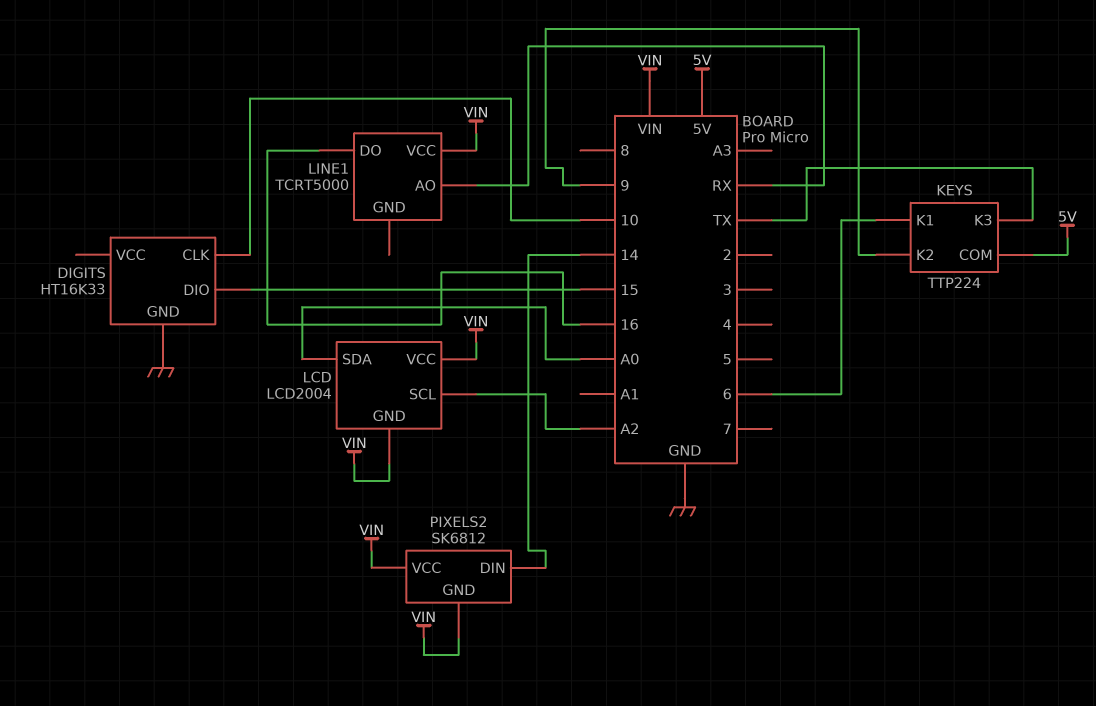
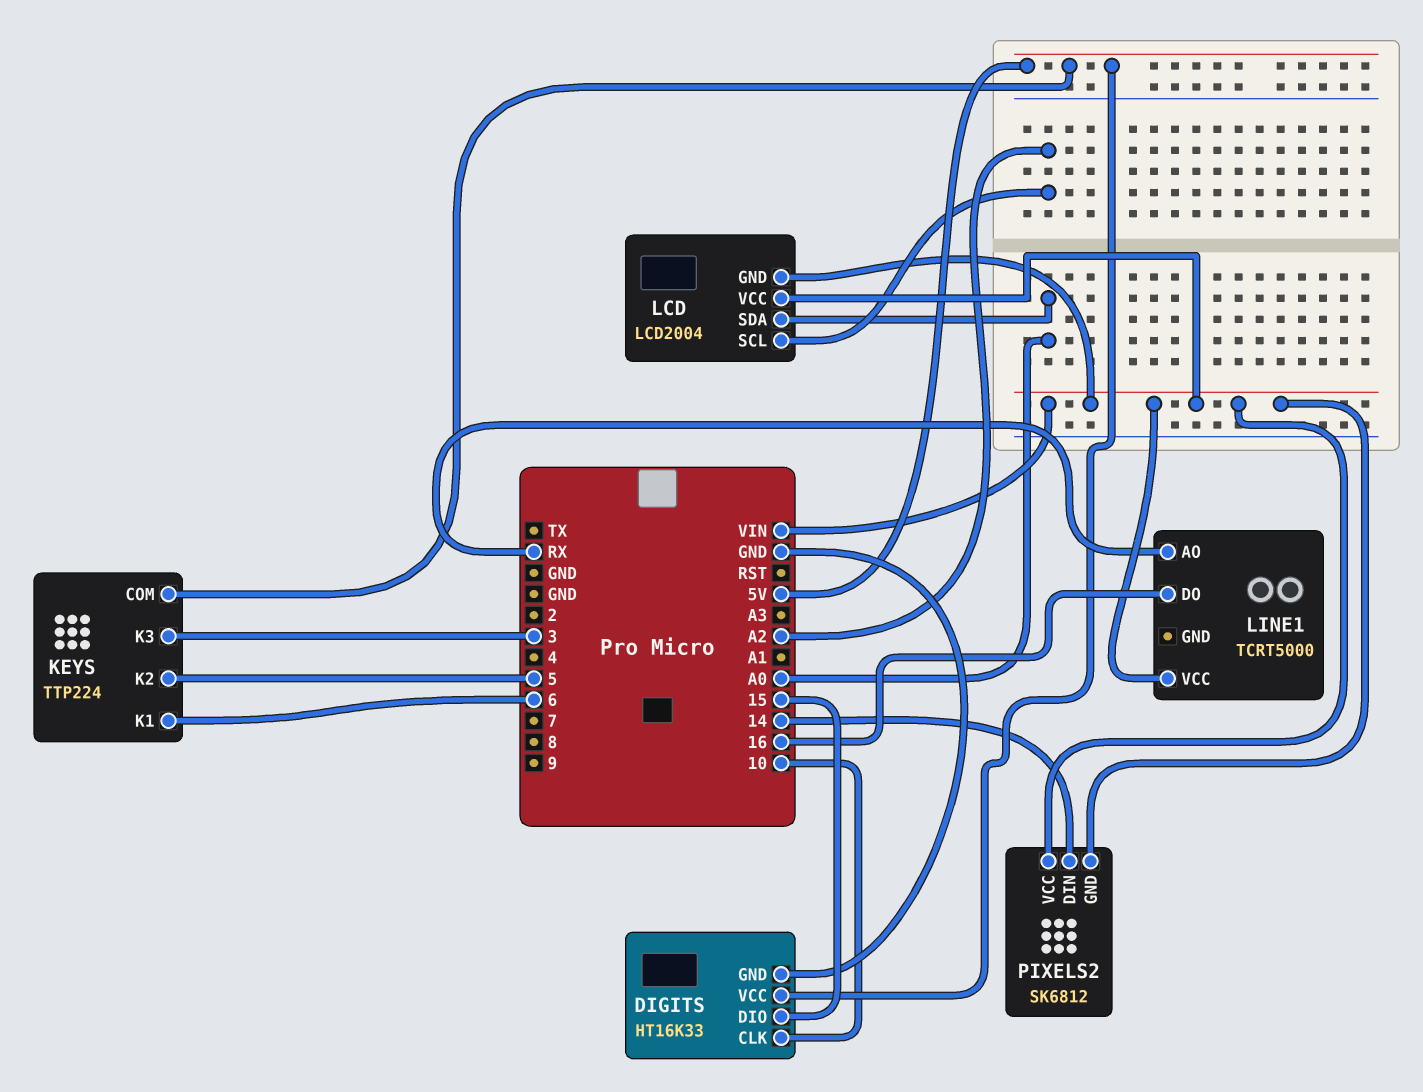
DIGITS pin VCC: none -> 5V
KEYS pin K2: 9 -> 5
KEYS pin K3: TX -> 3

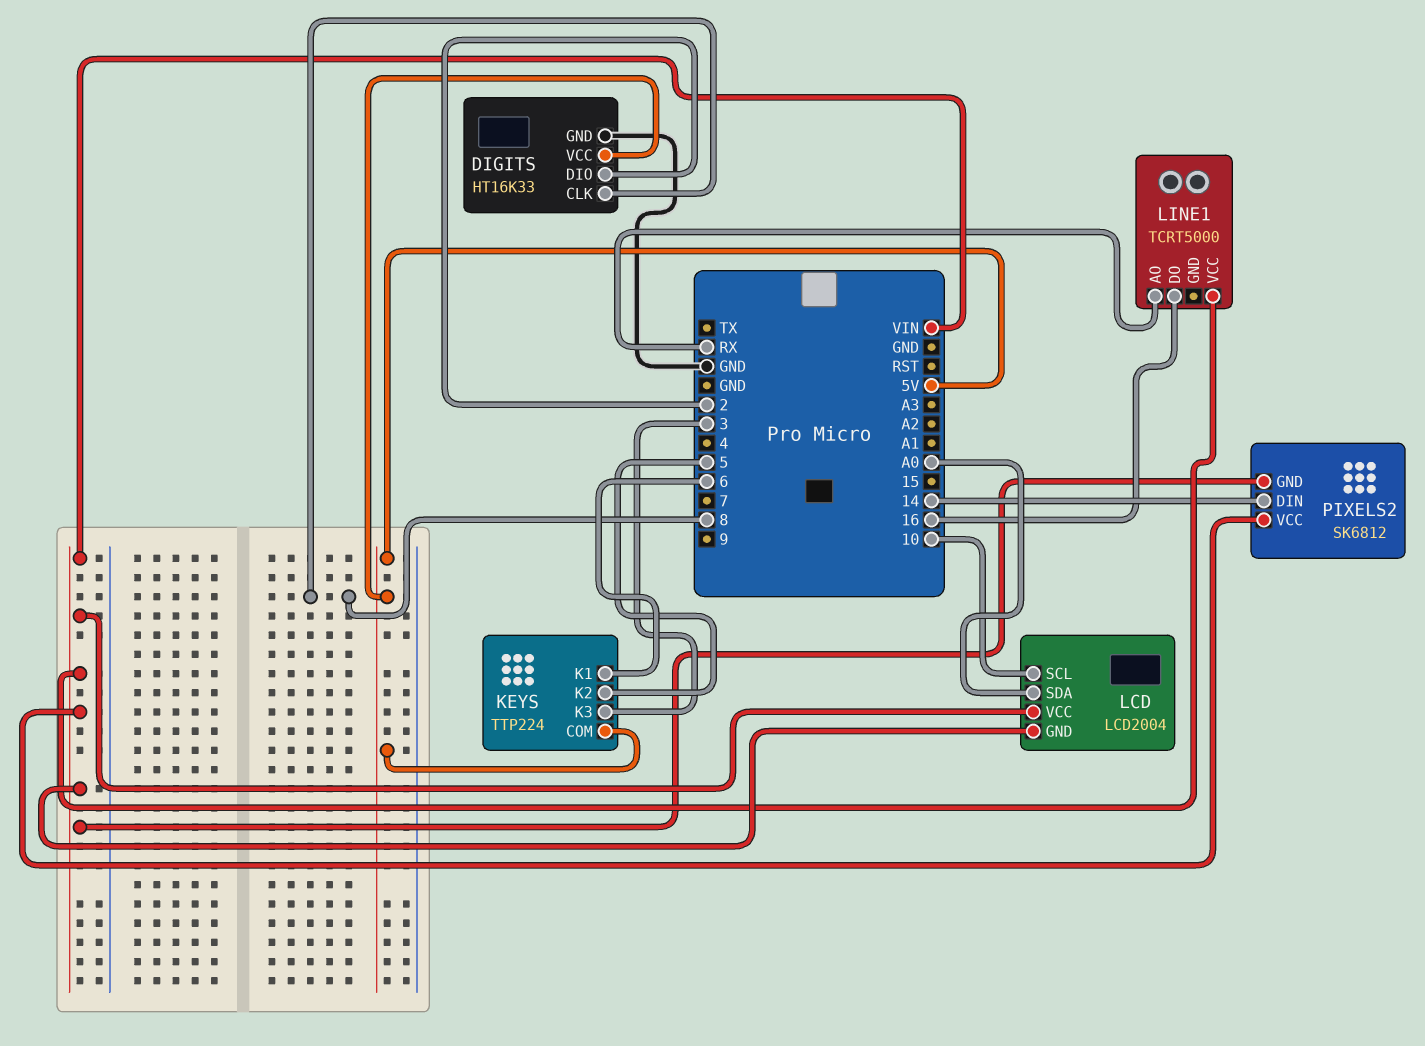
DIGITS pin CLK: 10 -> 8
DIGITS pin DIO: 15 -> 2
LCD pin SCL: A2 -> 10

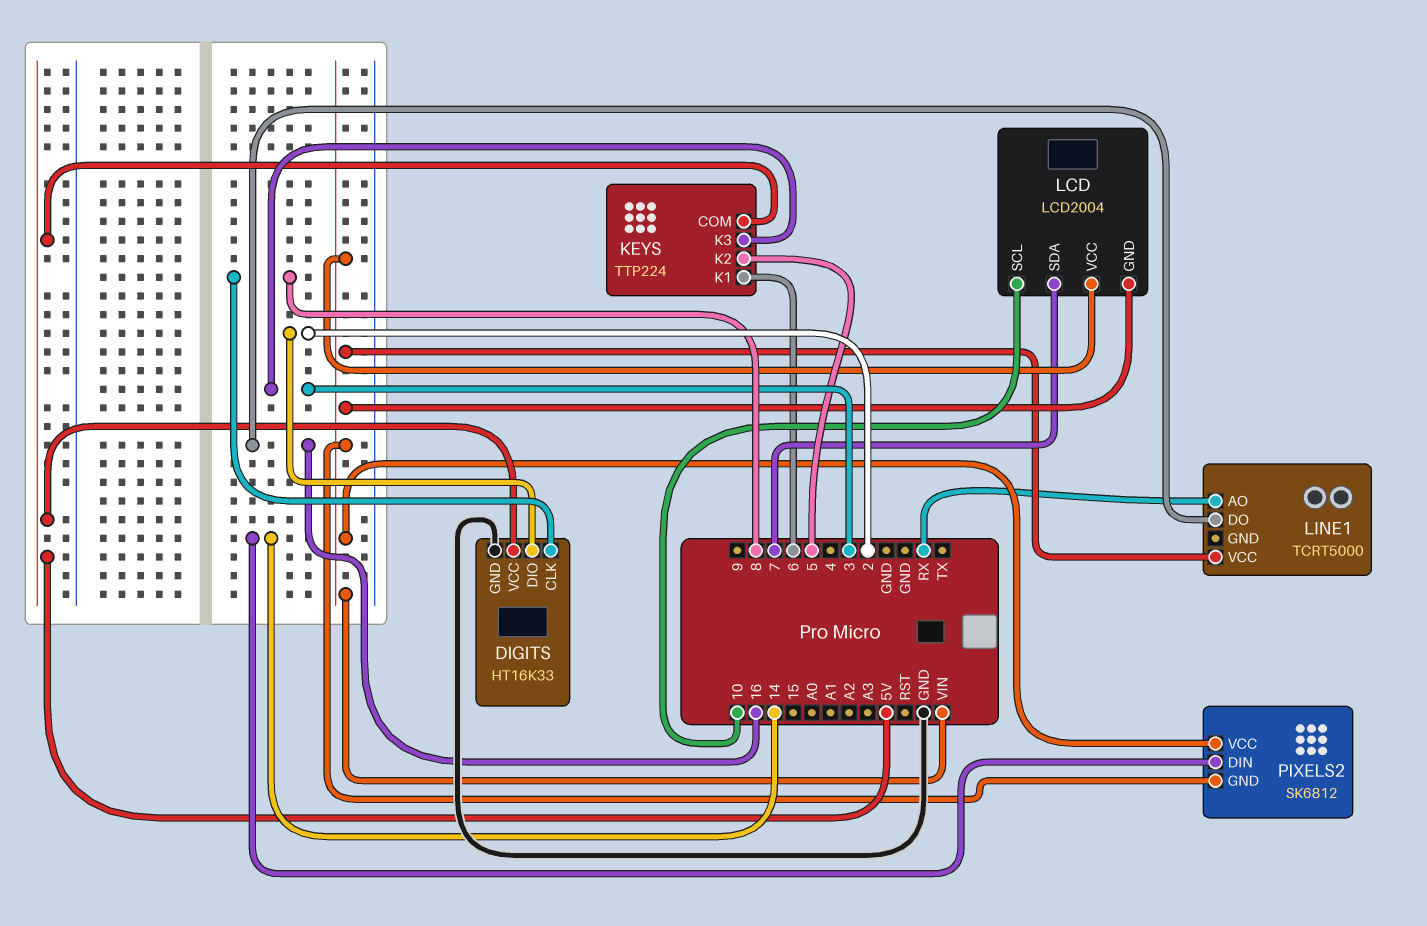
LCD pin SDA: A0 -> 7

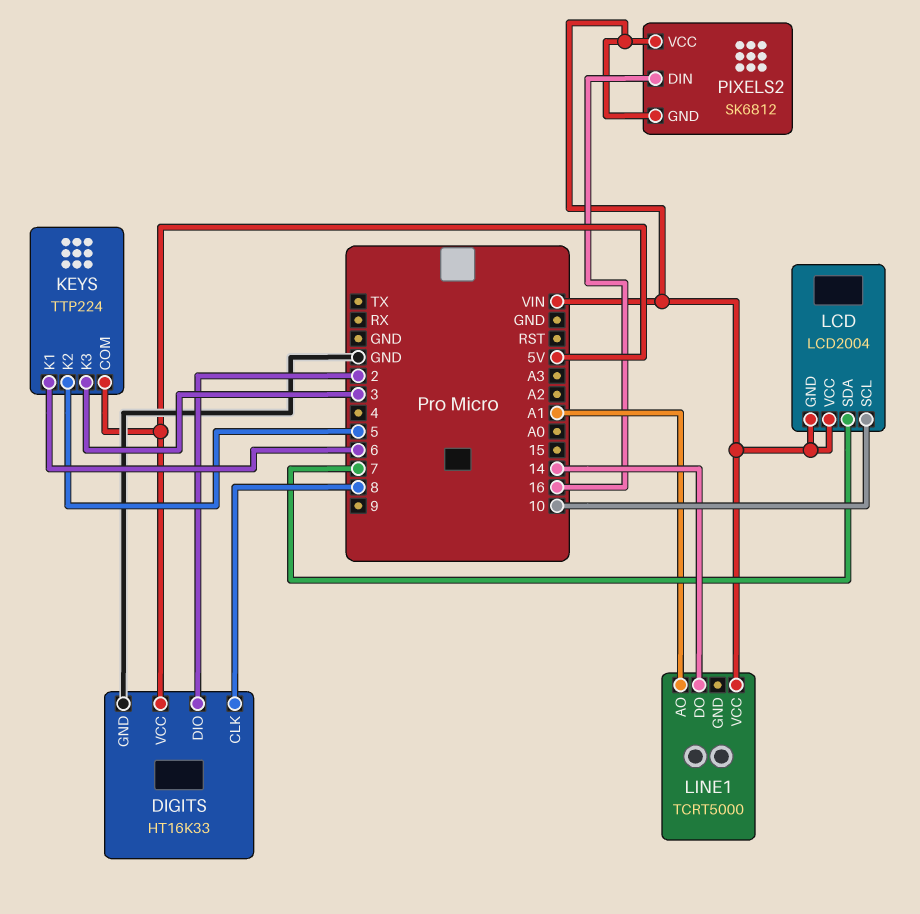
LINE1 pin AO: RX -> A1
LINE1 pin DO: 16 -> 14
PIXELS2 pin DIN: 14 -> 16

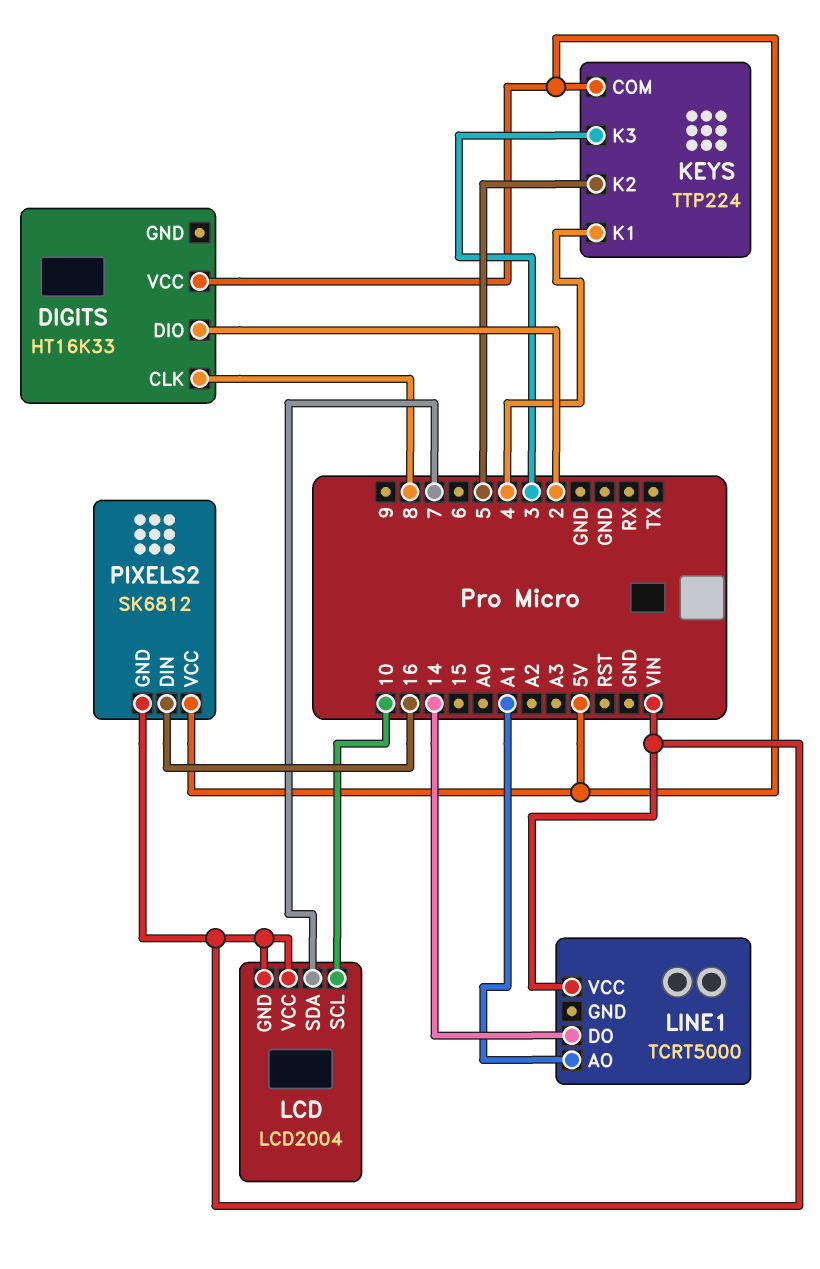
DIGITS pin GND: GND -> none
KEYS pin K1: 6 -> 4
PIXELS2 pin VCC: VIN -> 5V

